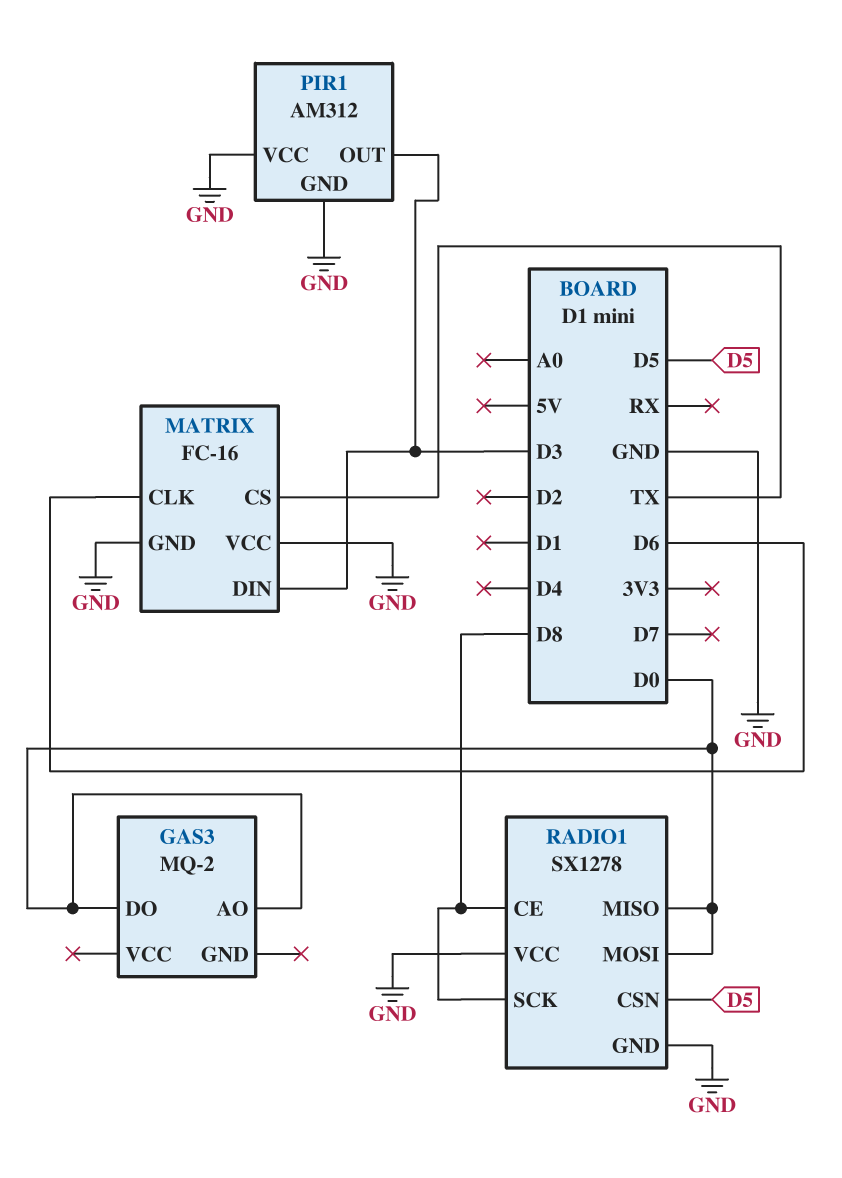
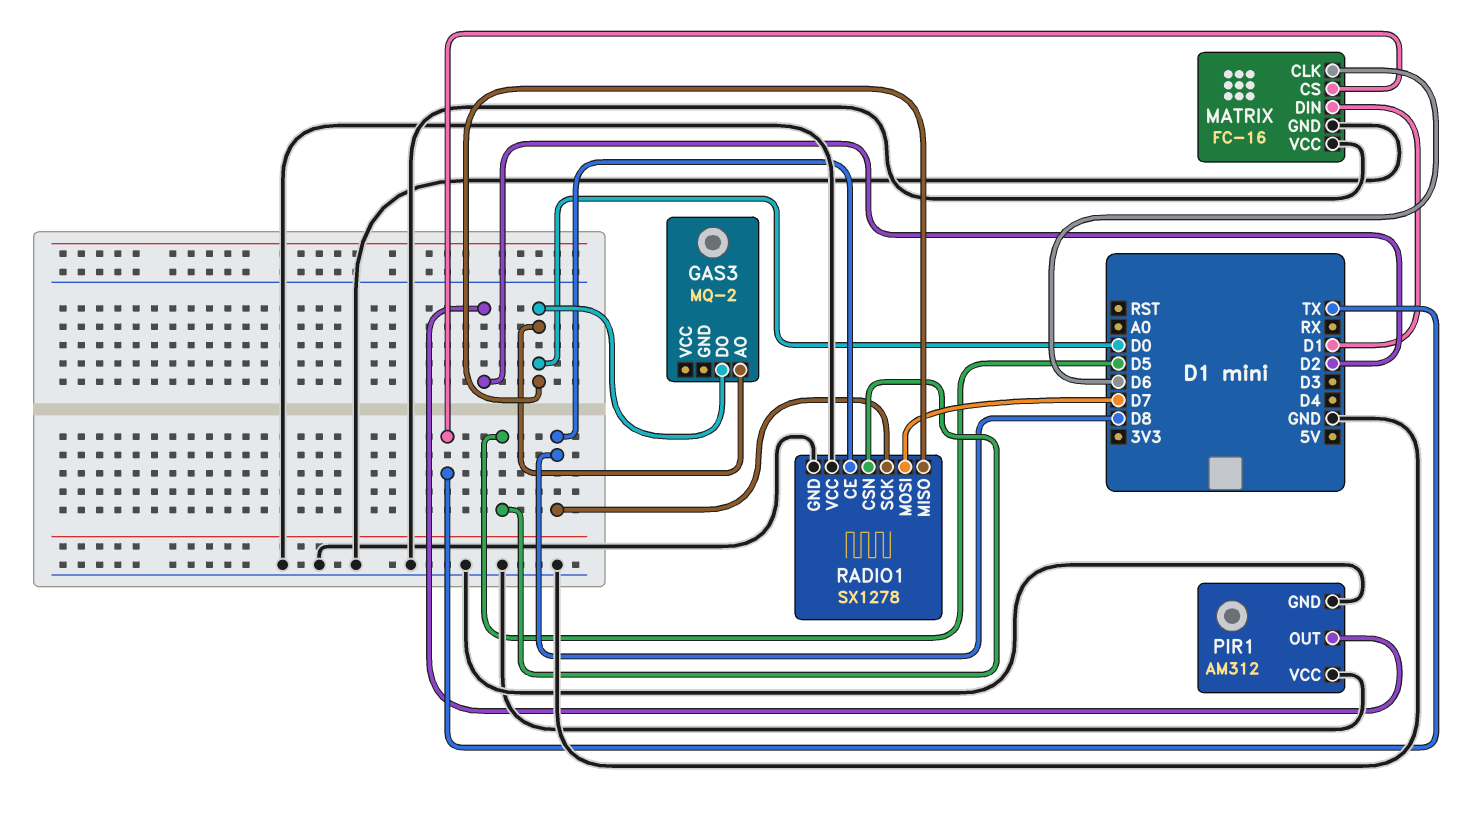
MATRIX pin DIN: D3 -> D1
PIR1 pin OUT: D3 -> D2
RADIO1 pin MOSI: D0 -> D7

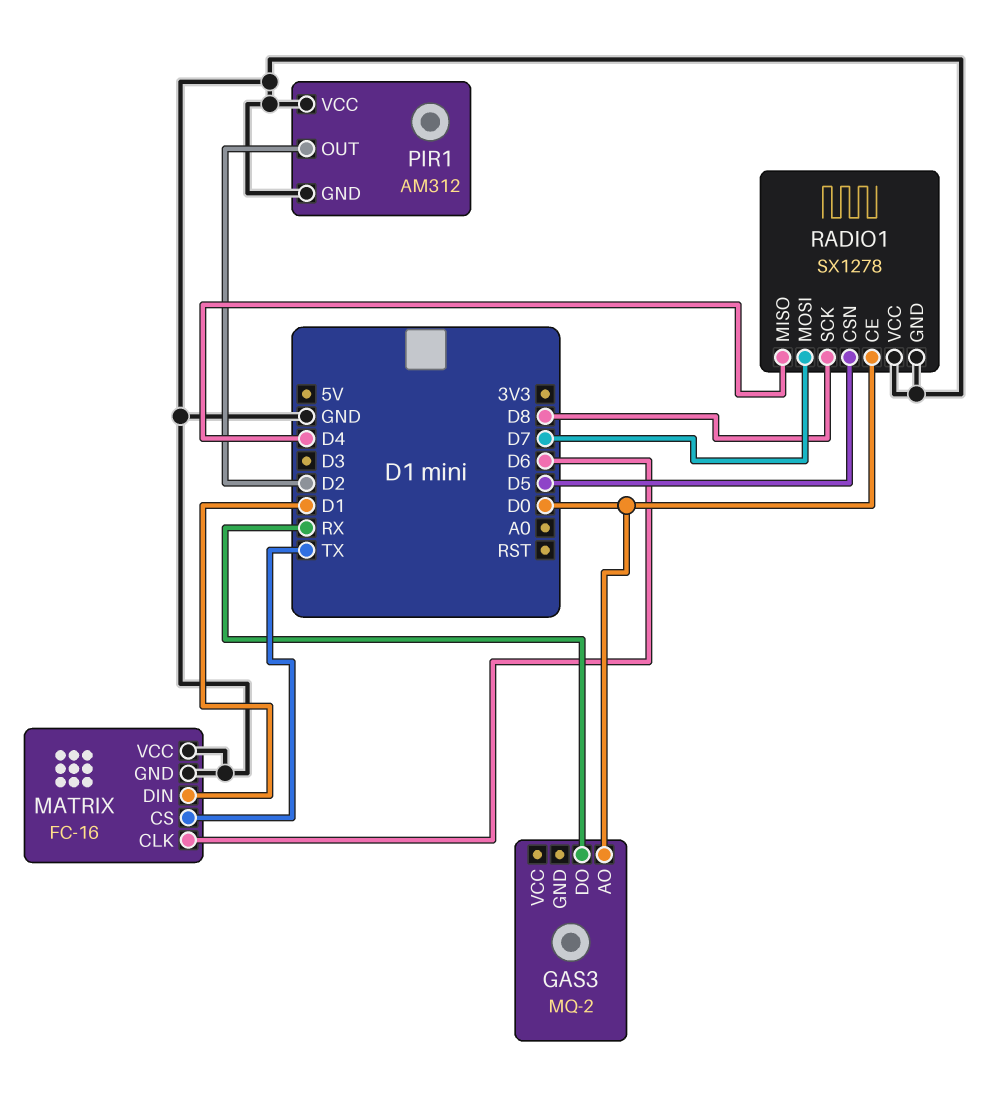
GAS3 pin DO: D0 -> RX
RADIO1 pin CE: D8 -> D0
RADIO1 pin MISO: D0 -> D4

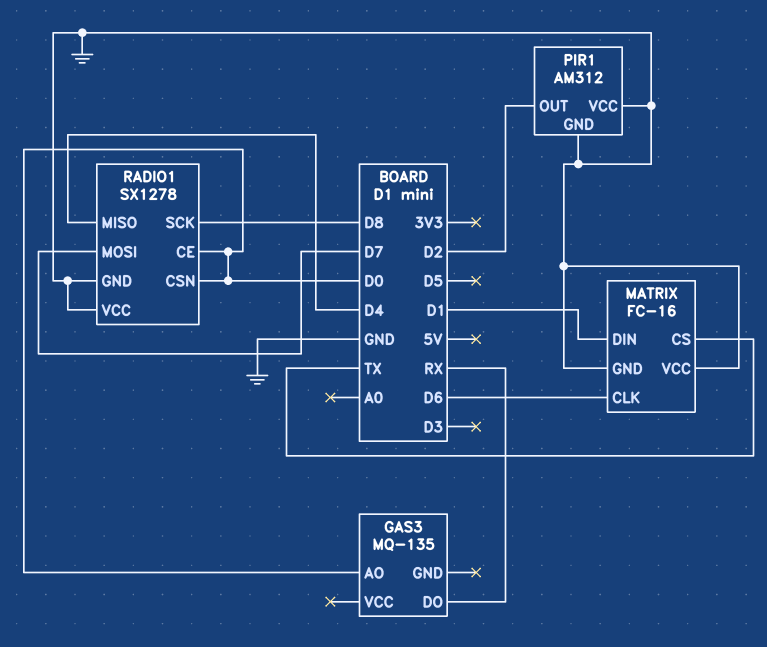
GAS3: MQ-2 -> MQ-135
RADIO1 pin CSN: D5 -> D0

